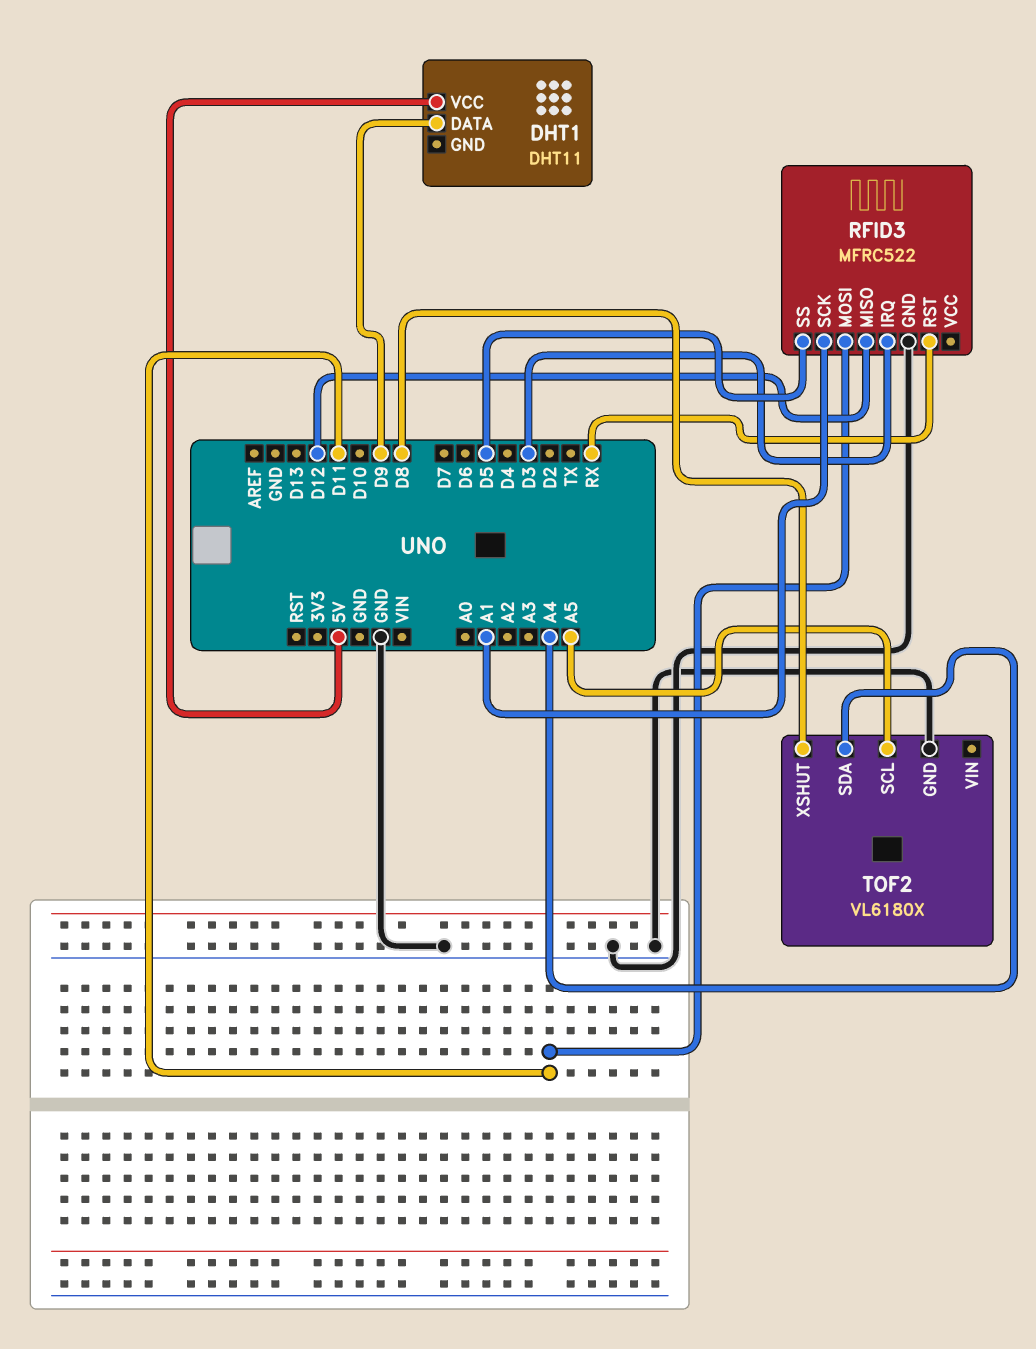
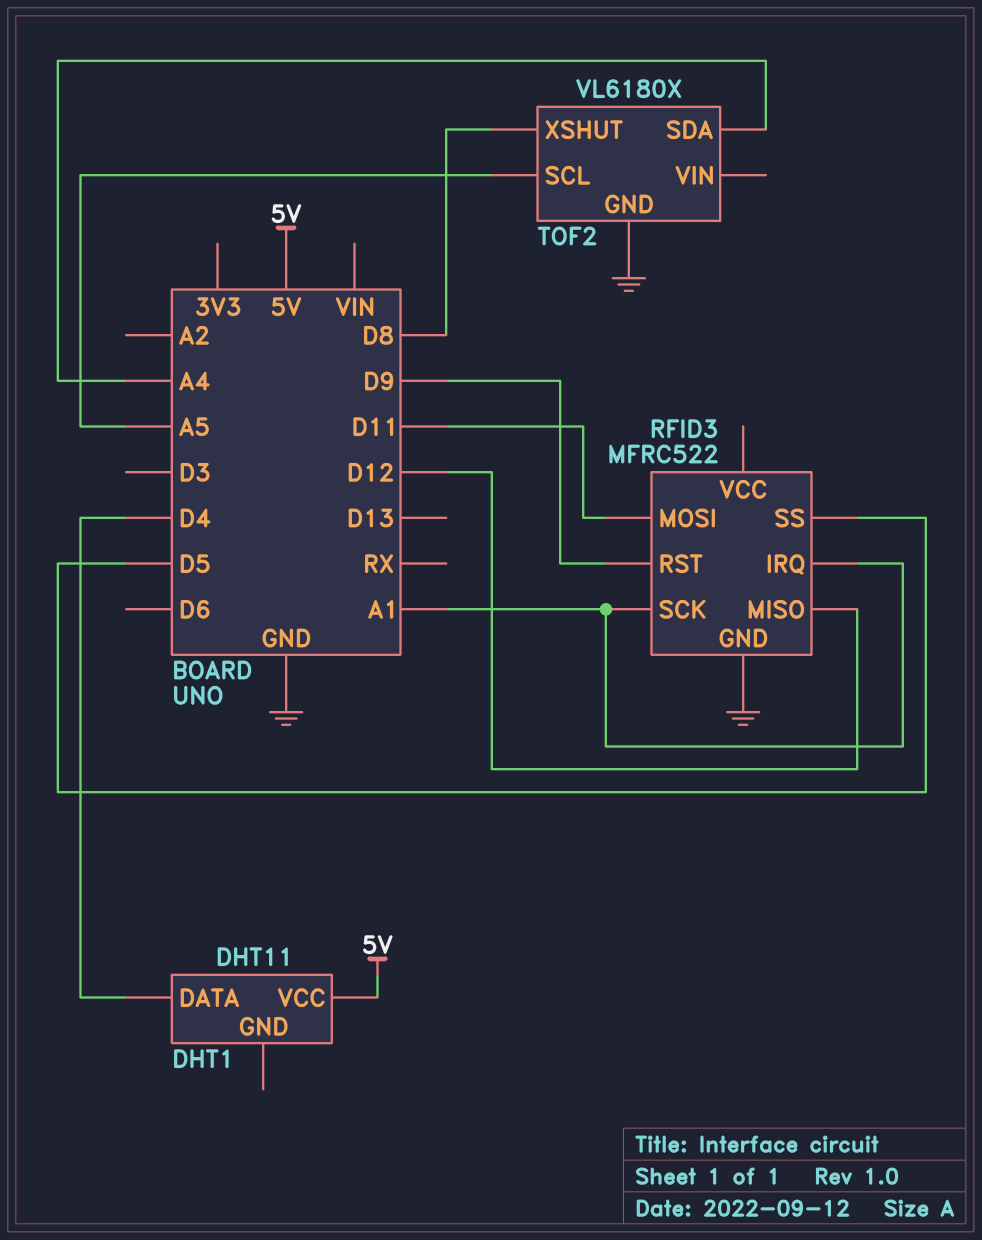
DHT1 pin DATA: D9 -> D4
RFID3 pin IRQ: D3 -> A1
RFID3 pin RST: RX -> D9

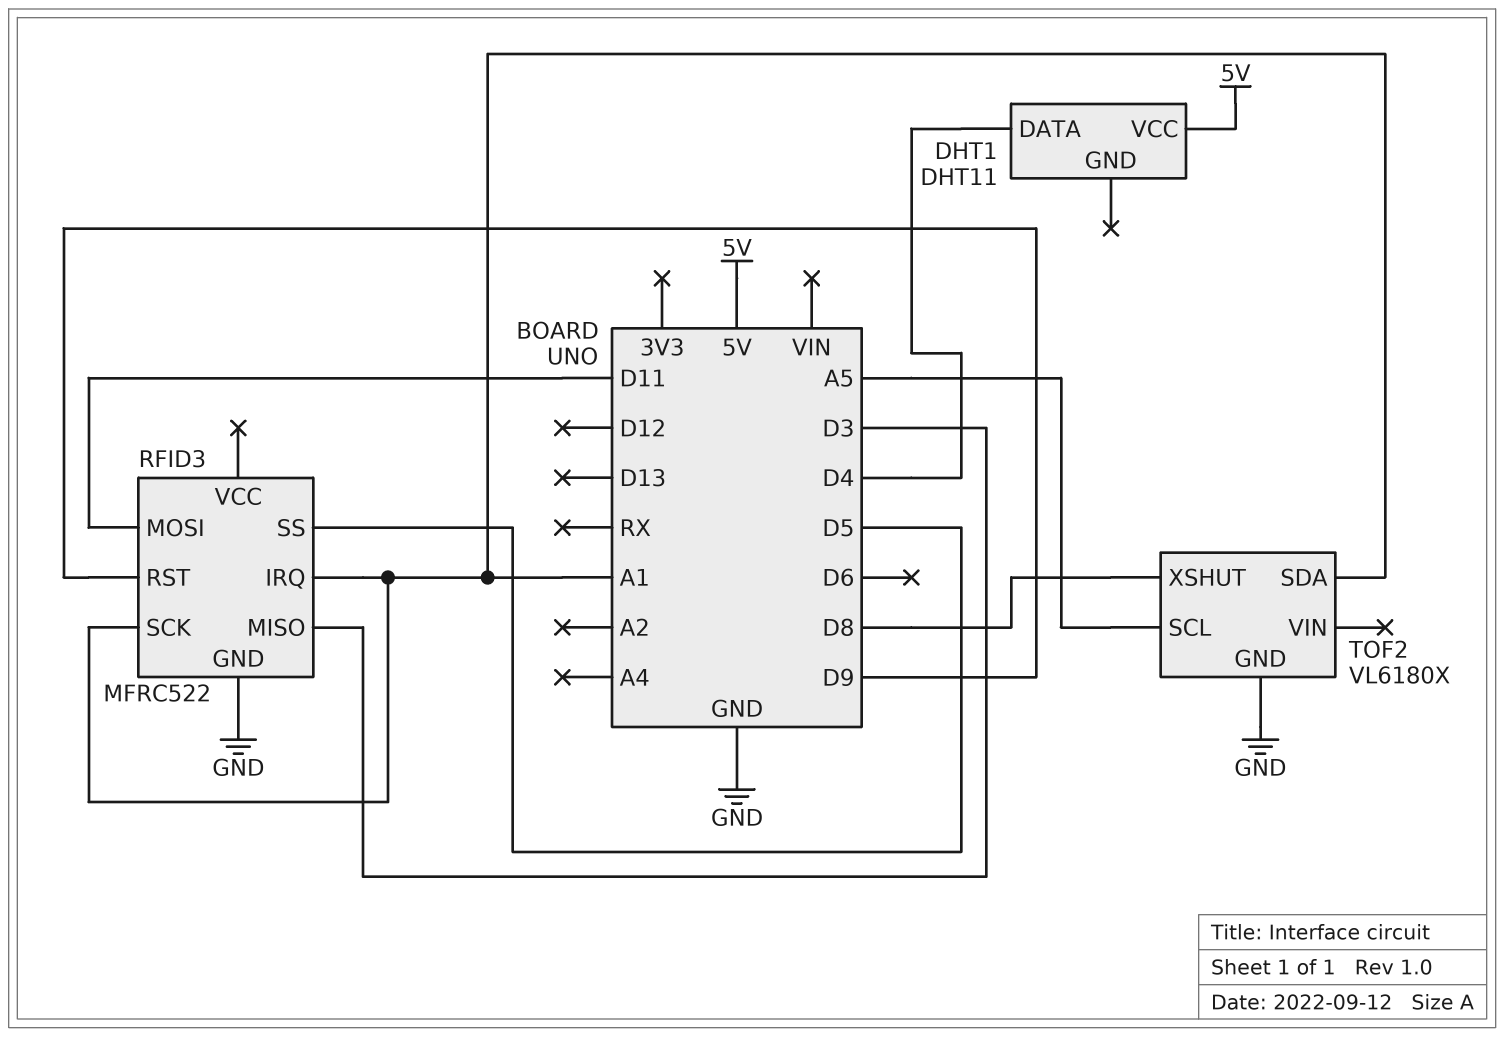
RFID3 pin MISO: D12 -> D3
TOF2 pin SDA: A4 -> A1

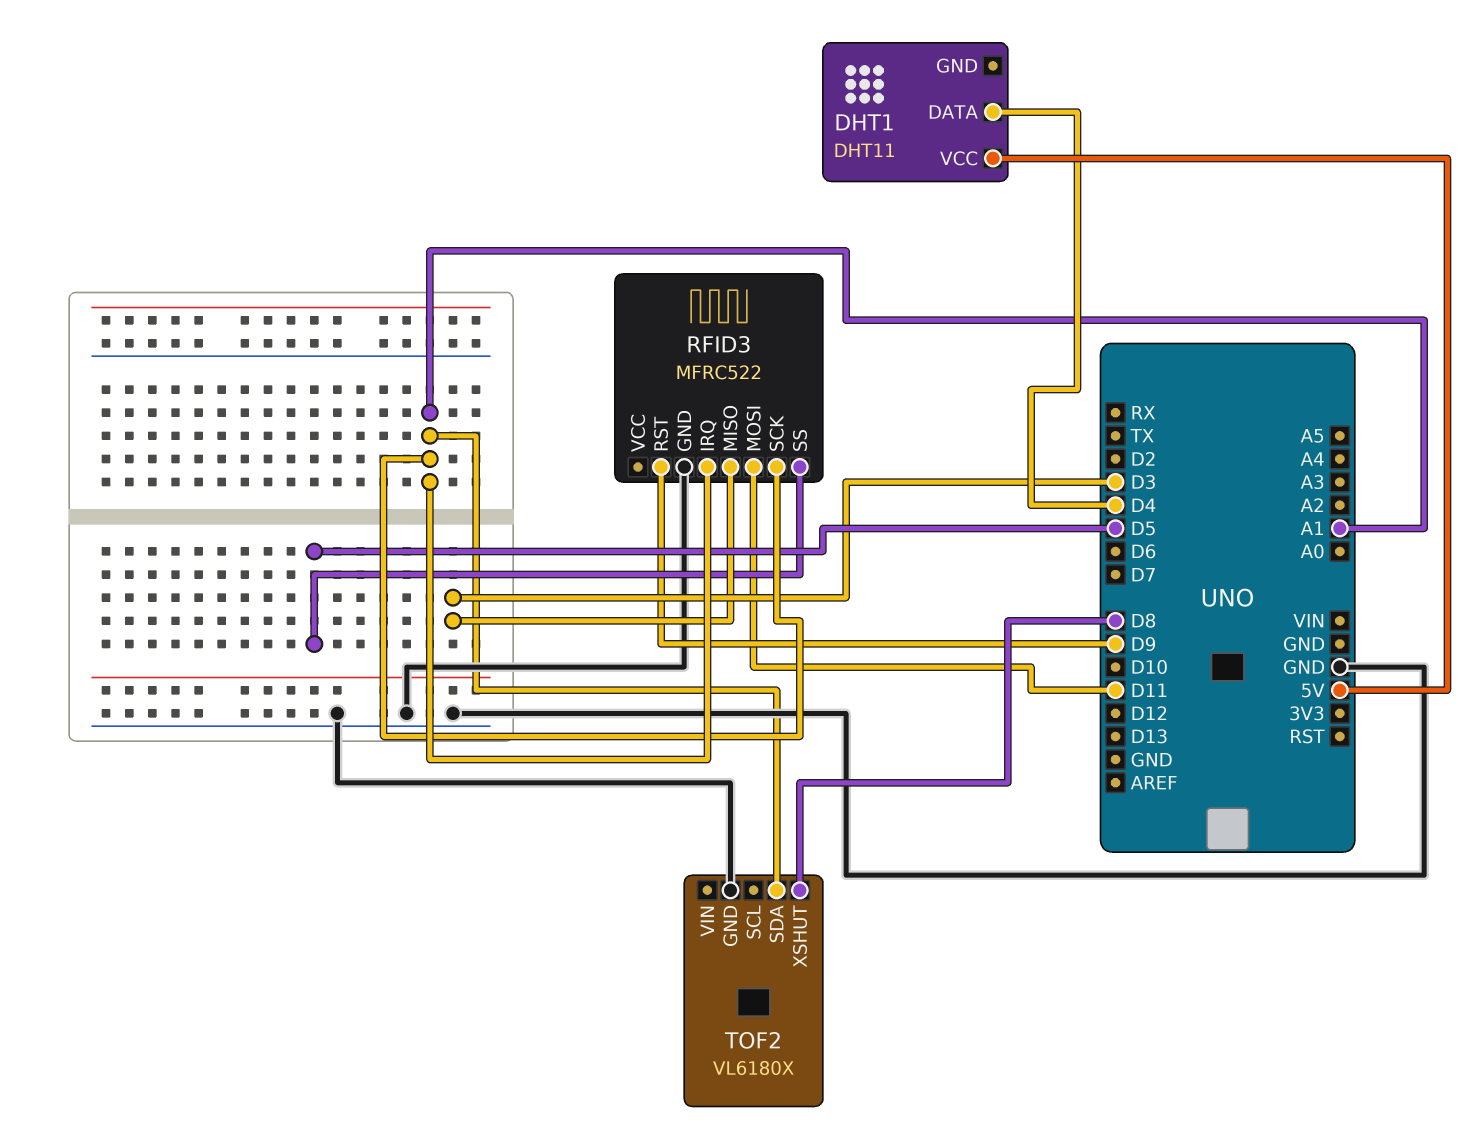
TOF2 pin SCL: A5 -> none

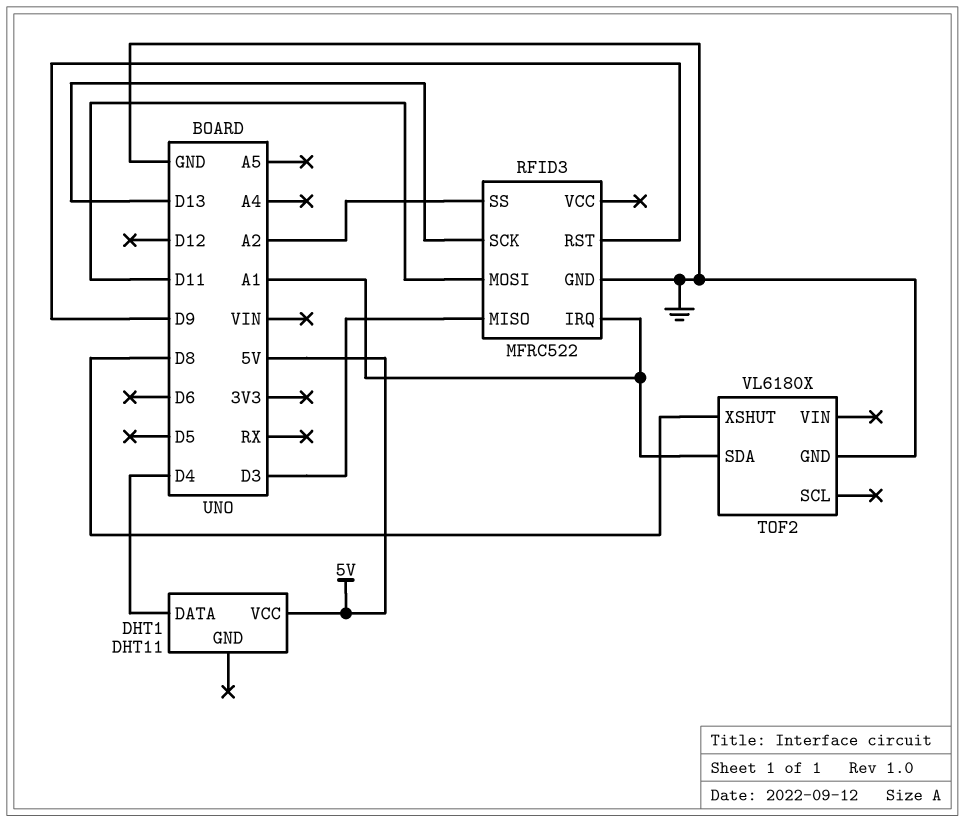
RFID3 pin SCK: A1 -> D13
RFID3 pin SS: D5 -> A2

